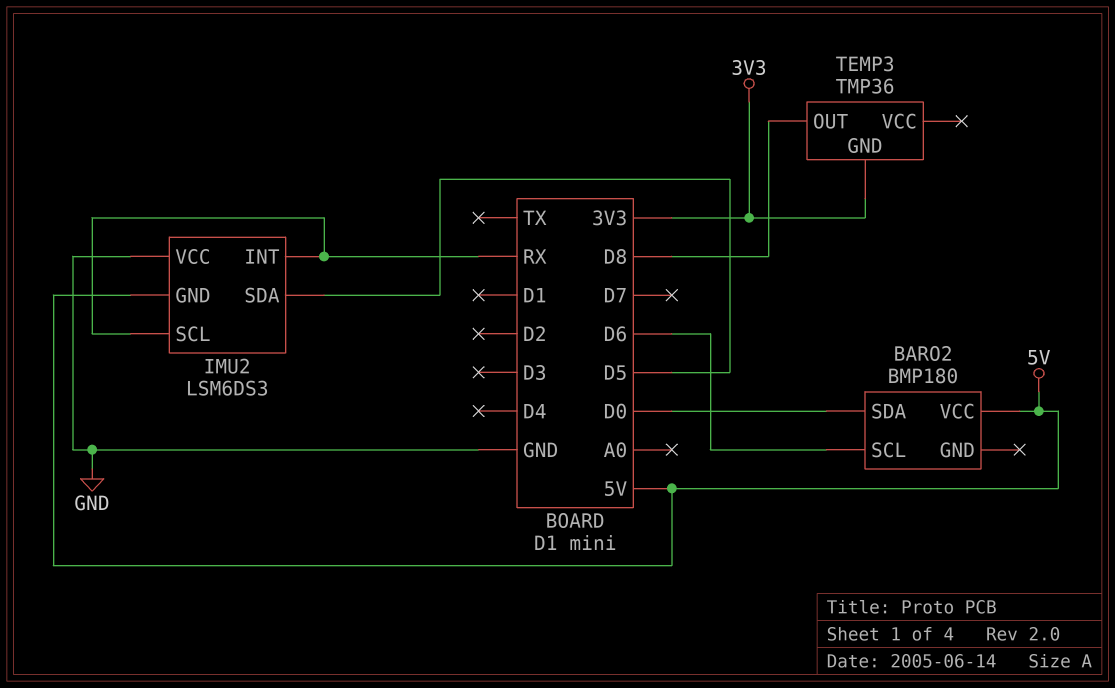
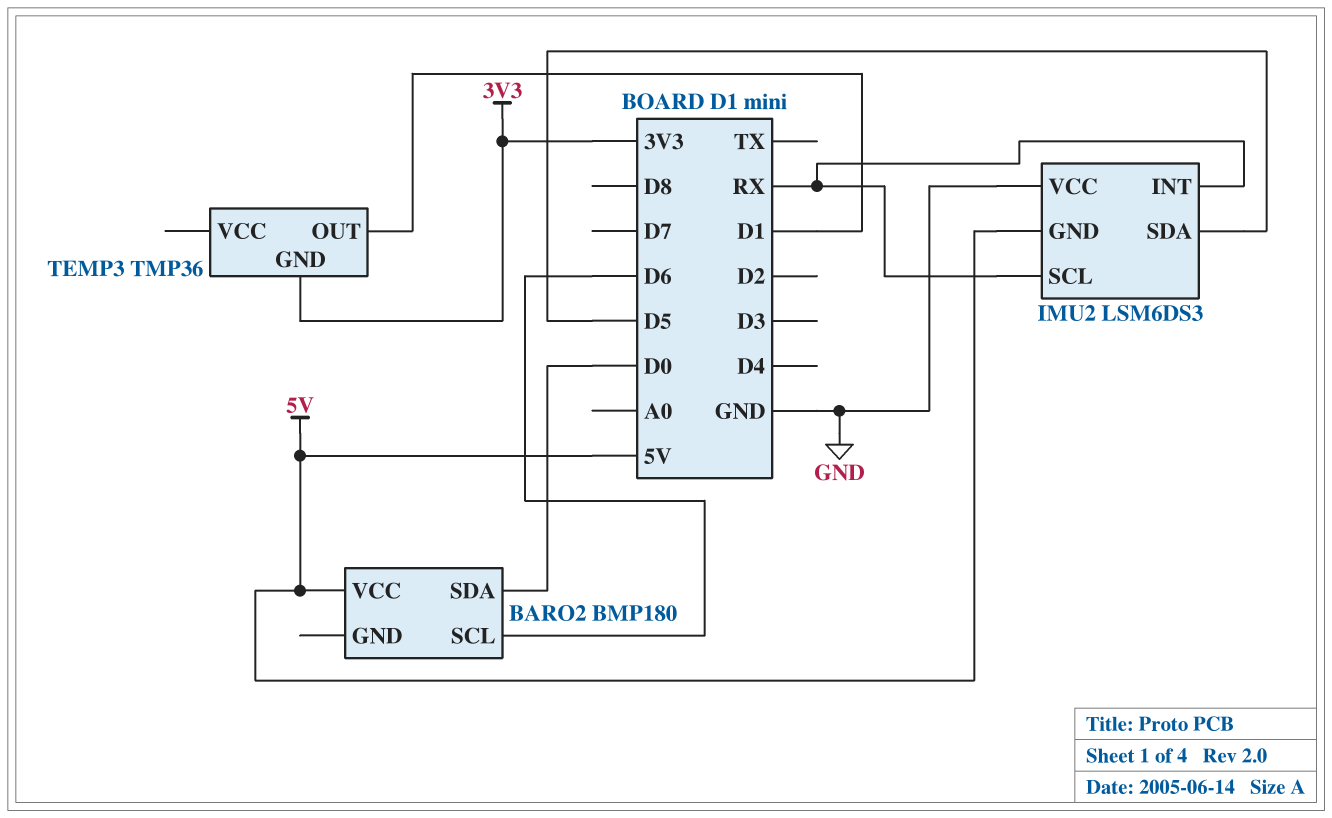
TEMP3 pin OUT: D8 -> D1

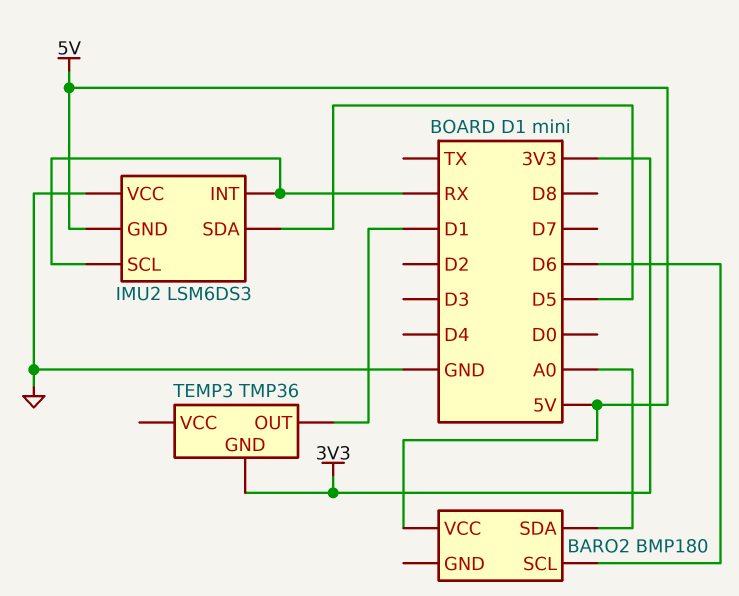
BARO2 pin SDA: D0 -> A0

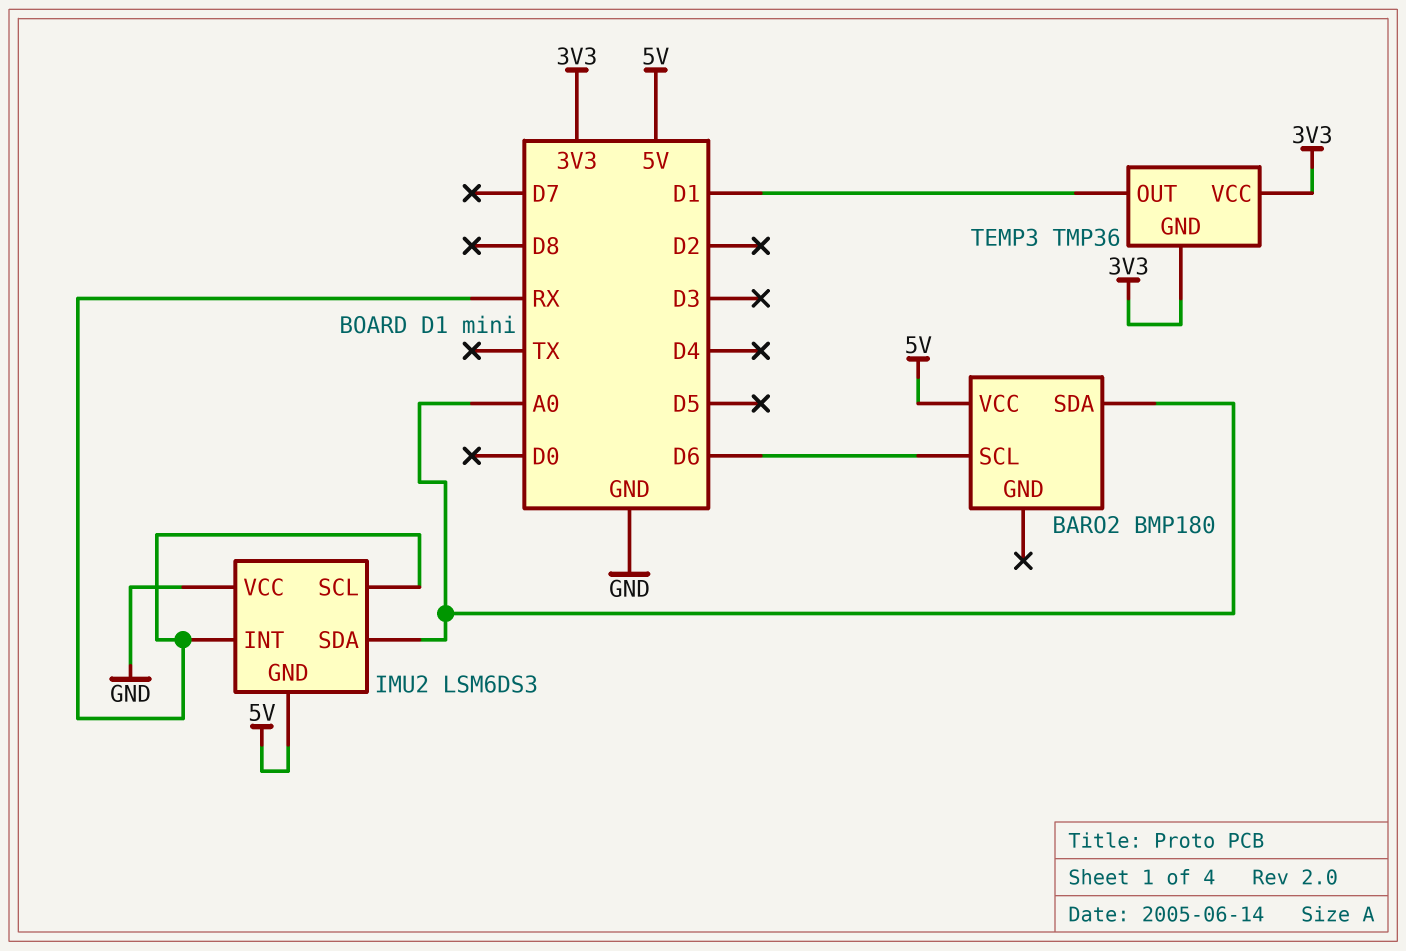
IMU2 pin SDA: D5 -> A0
TEMP3 pin VCC: none -> 3V3

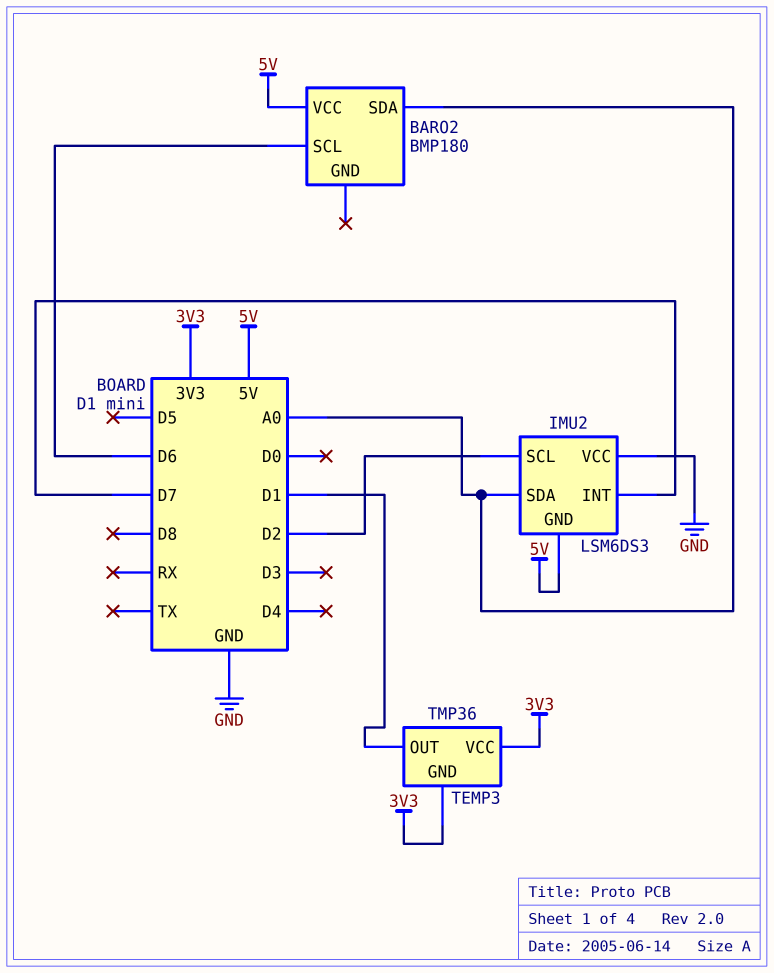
IMU2 pin INT: RX -> D7
IMU2 pin SCL: RX -> D2

